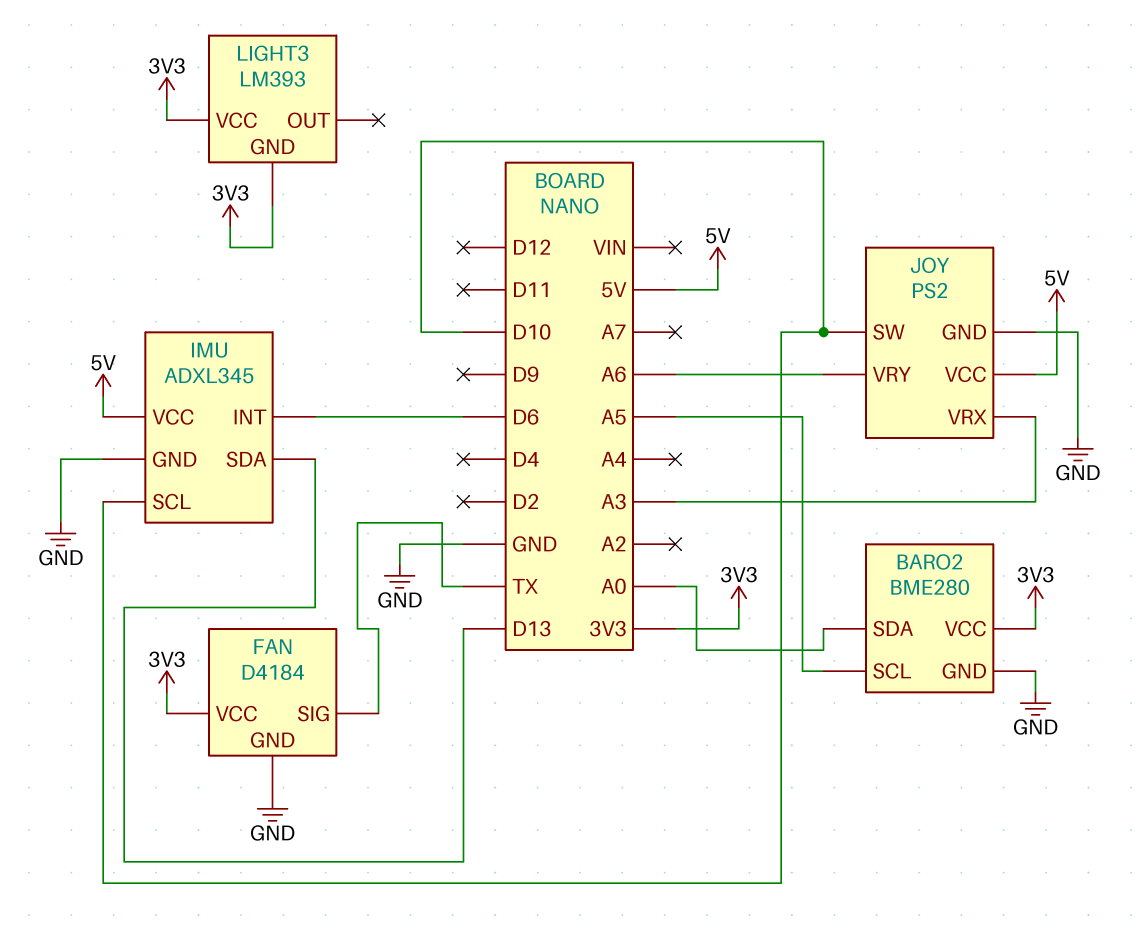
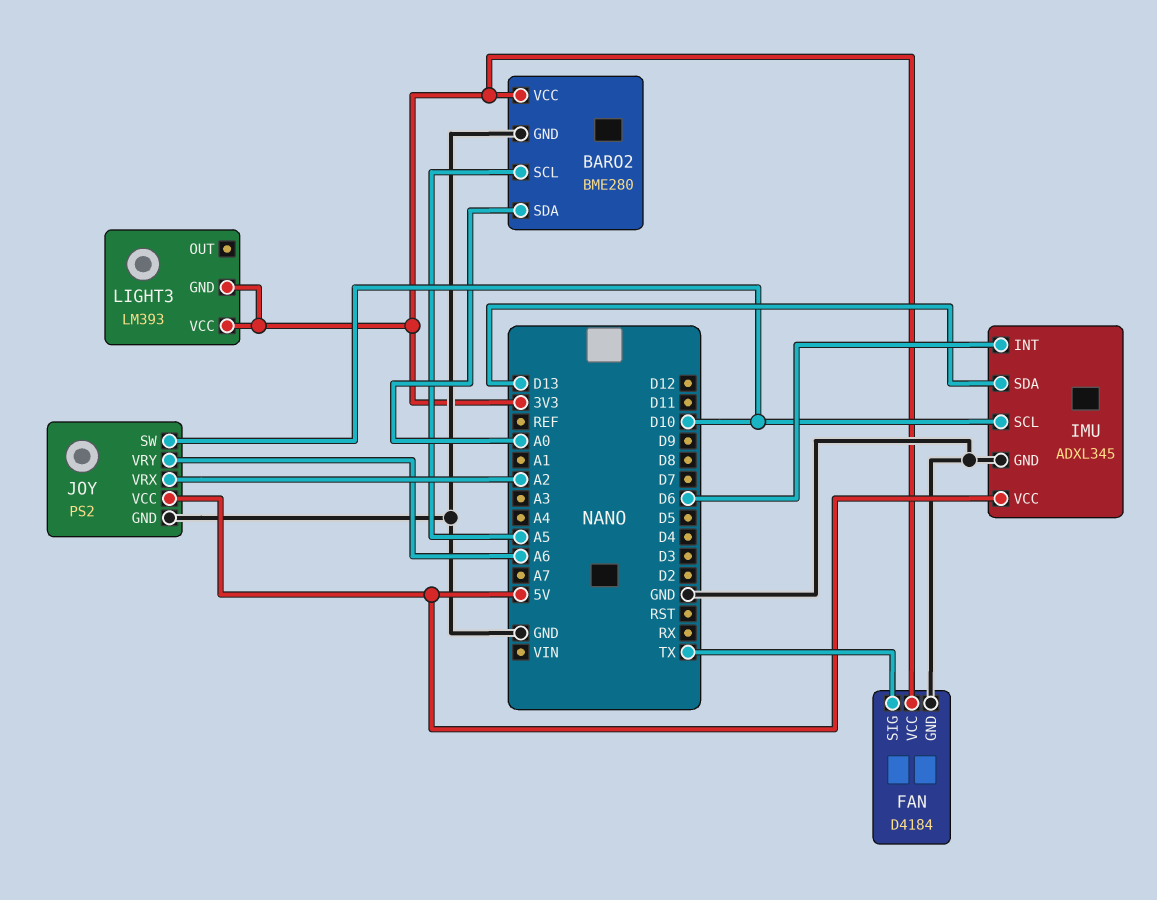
JOY pin VRX: A3 -> A2

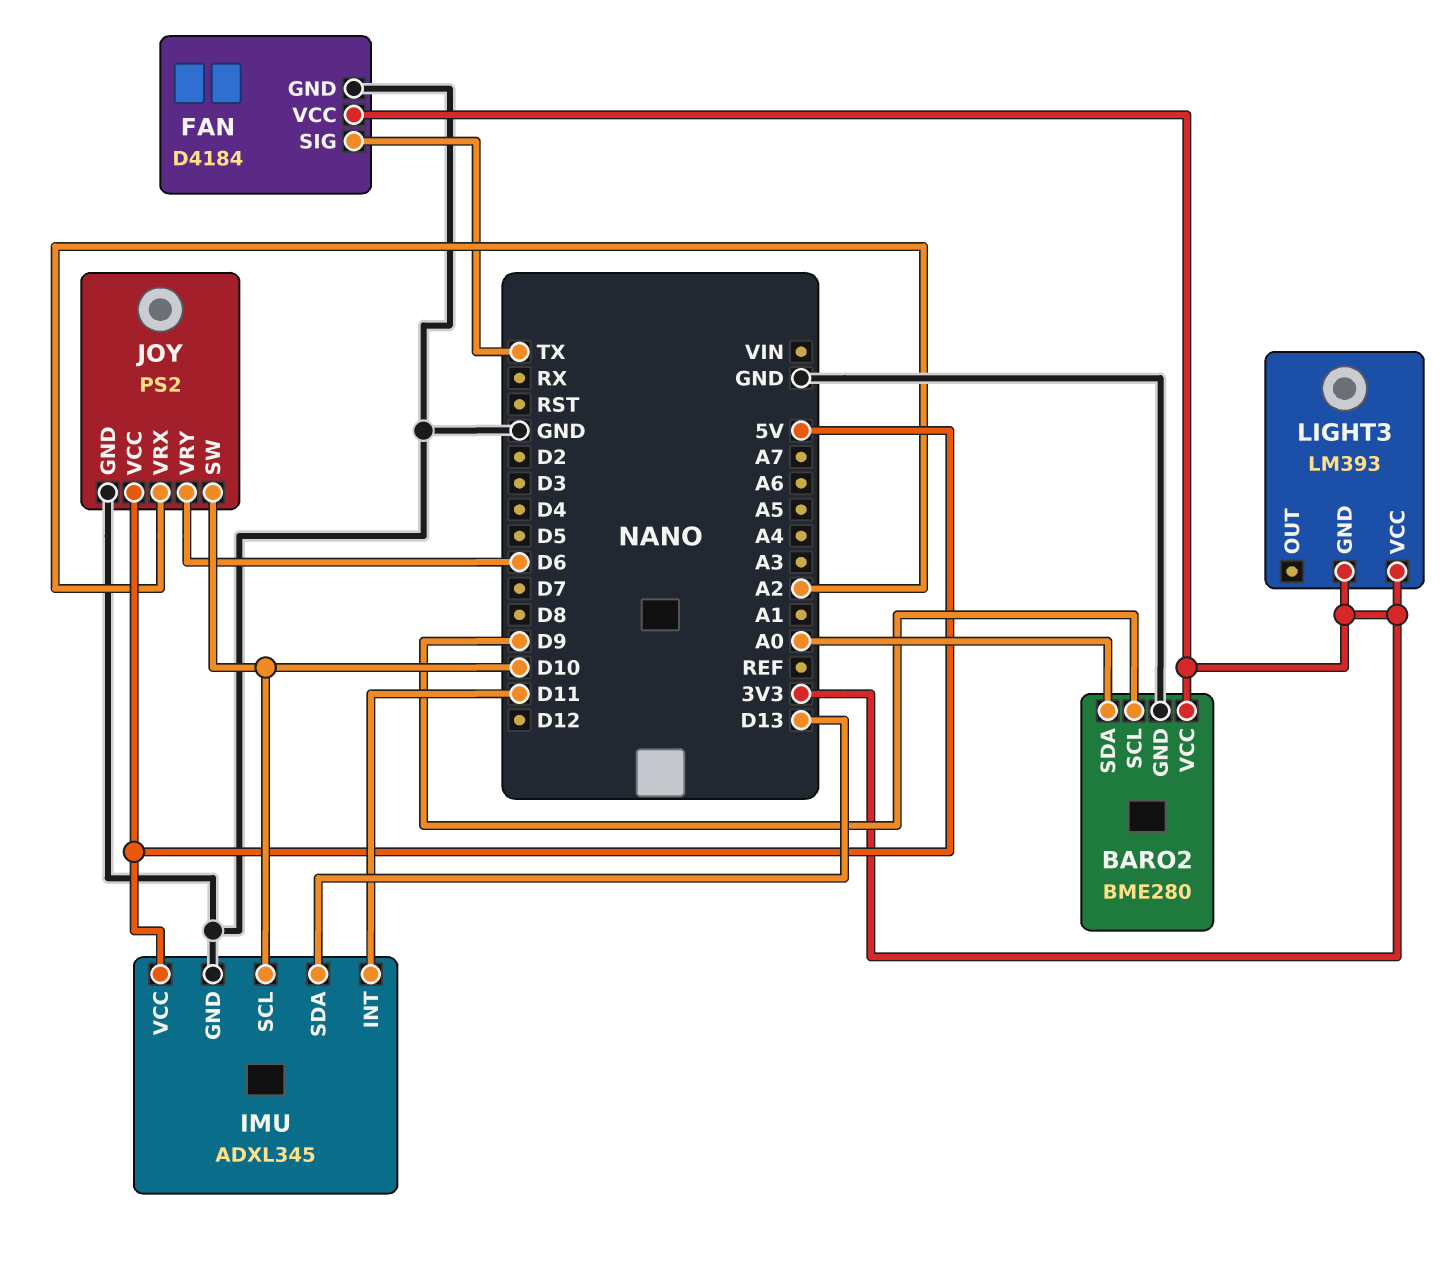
BARO2 pin SCL: A5 -> D9
IMU pin INT: D6 -> D11
JOY pin VRY: A6 -> D6

